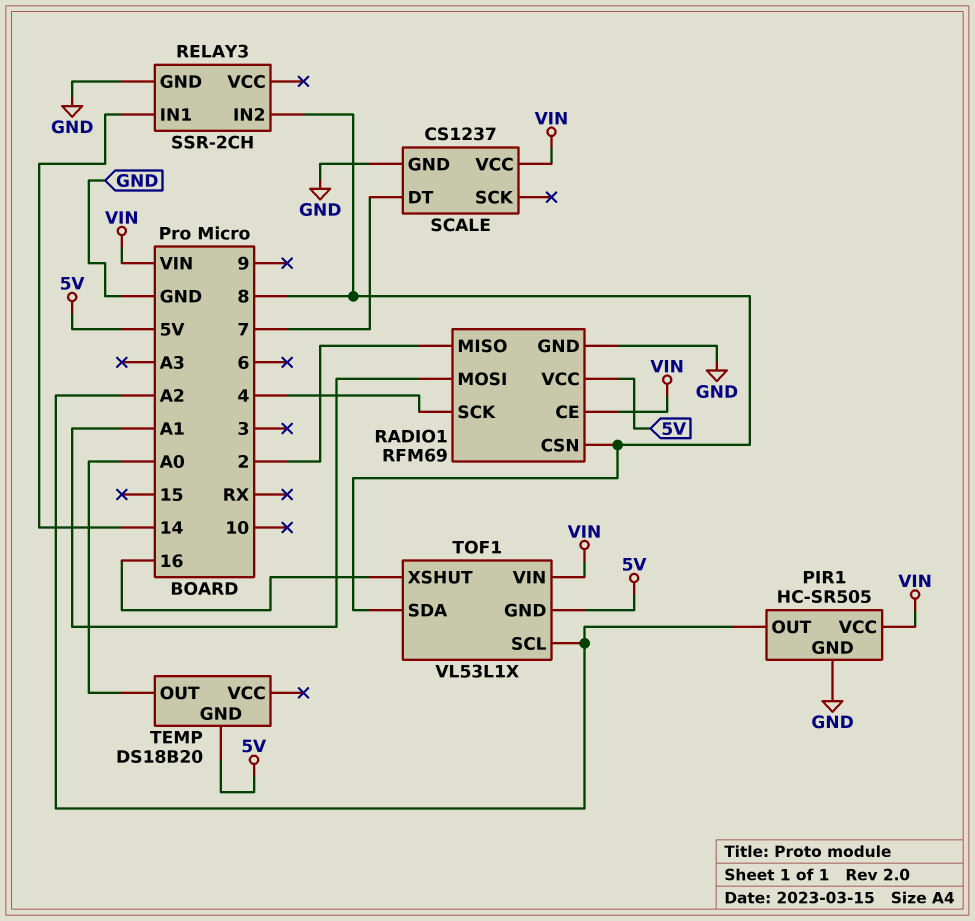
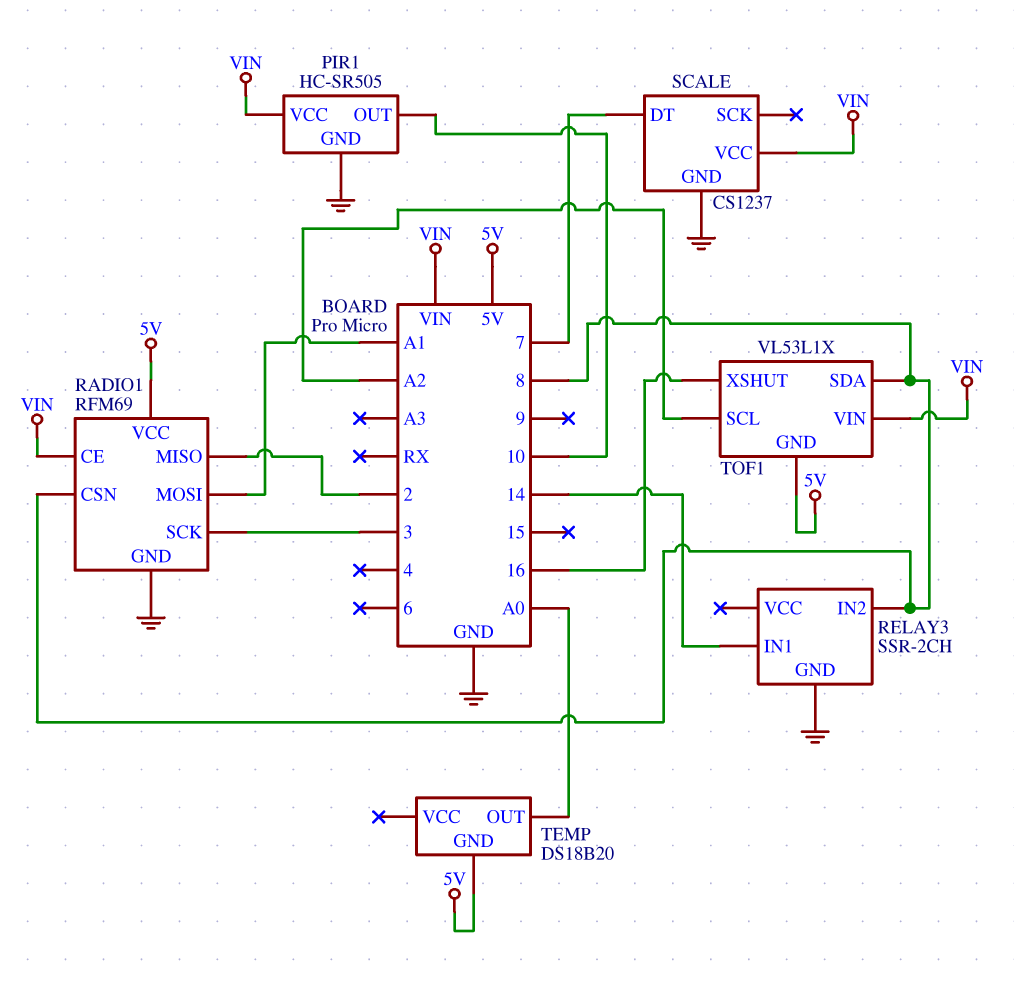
PIR1 pin OUT: A2 -> 10
RADIO1 pin SCK: 4 -> 3

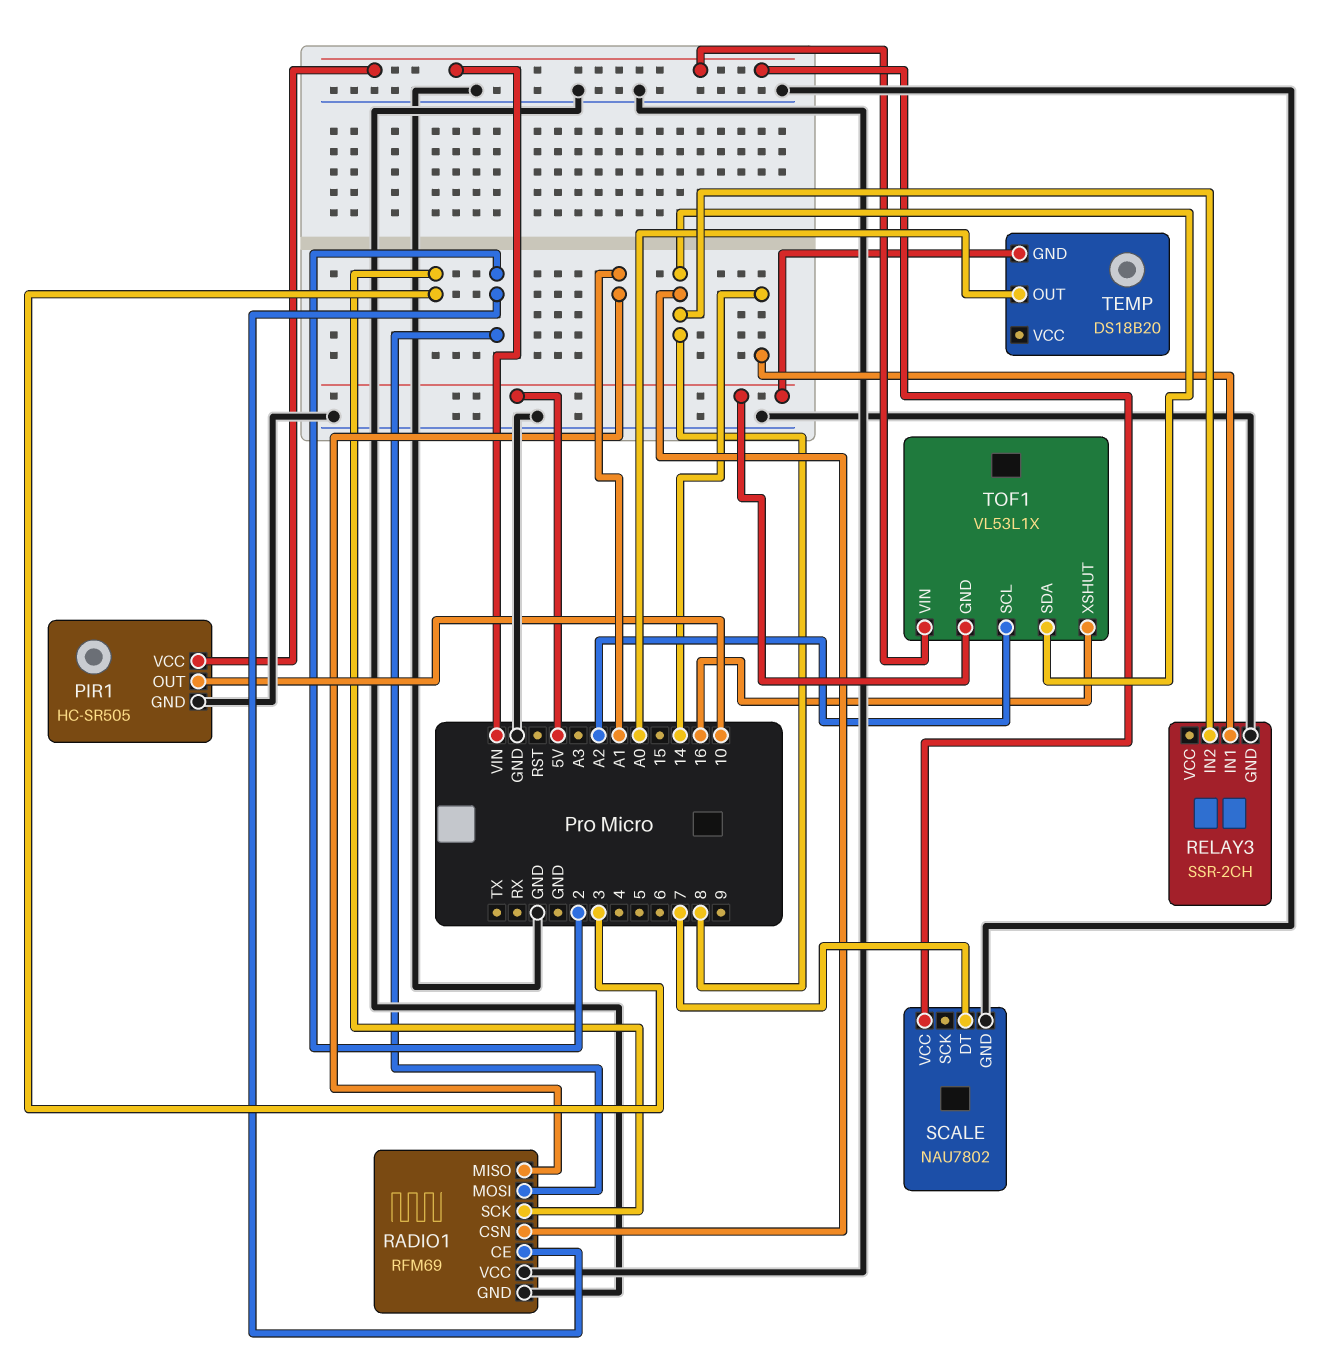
RADIO1 pin CE: VIN -> 2
RADIO1 pin MISO: 2 -> A1
RADIO1 pin MOSI: A1 -> 2
RADIO1 pin VCC: 5V -> GND
SCALE: CS1237 -> NAU7802

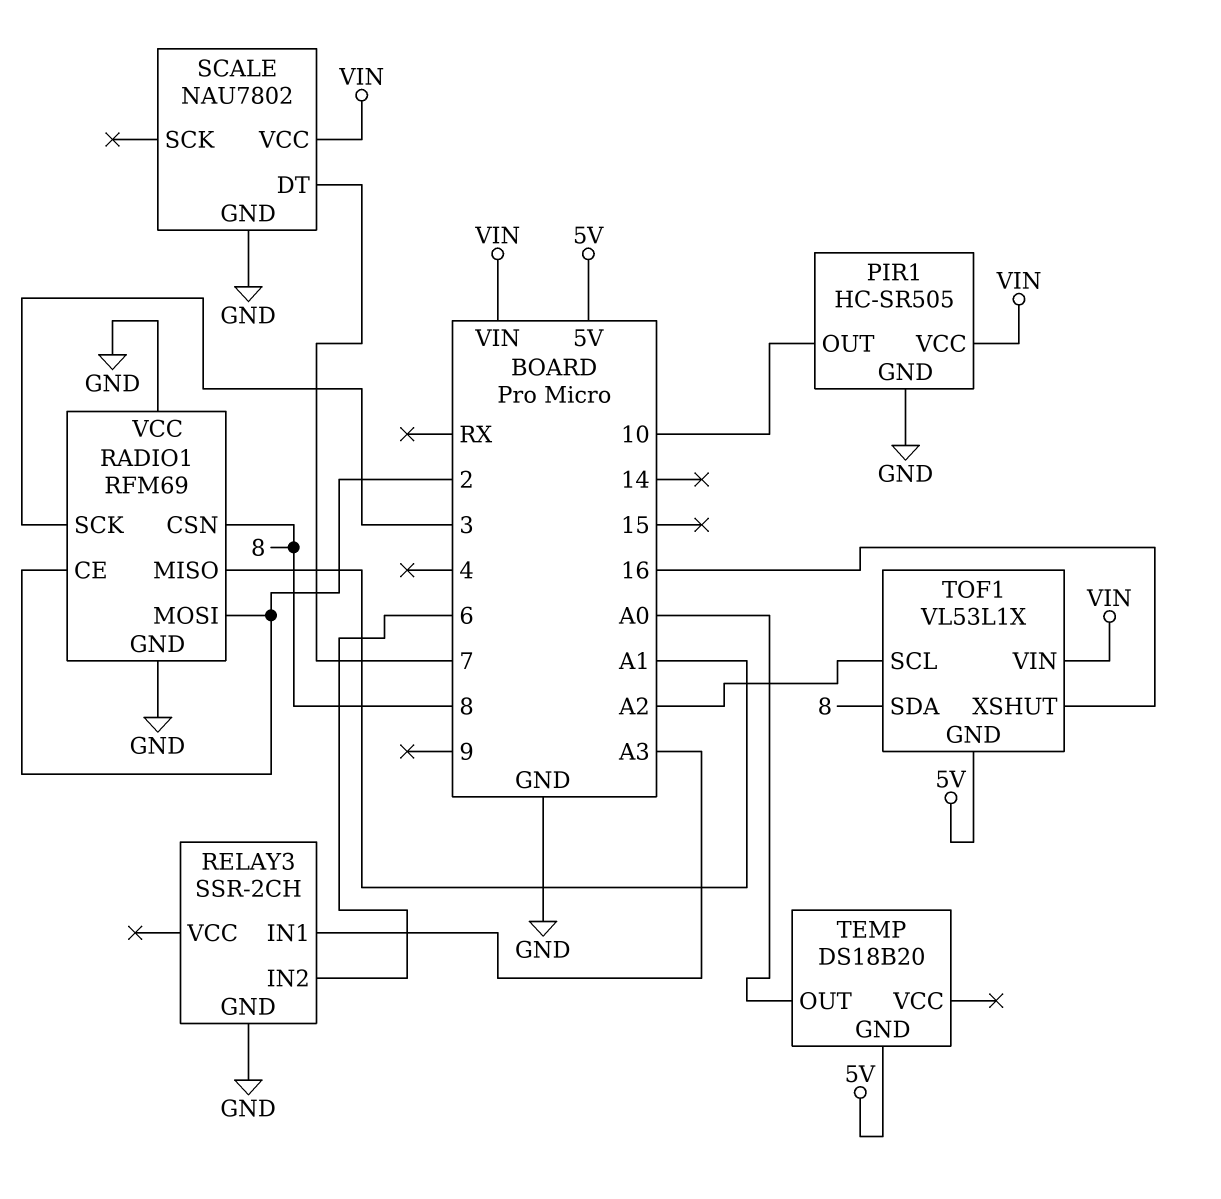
RELAY3 pin IN1: 14 -> A3
RELAY3 pin IN2: 8 -> 6

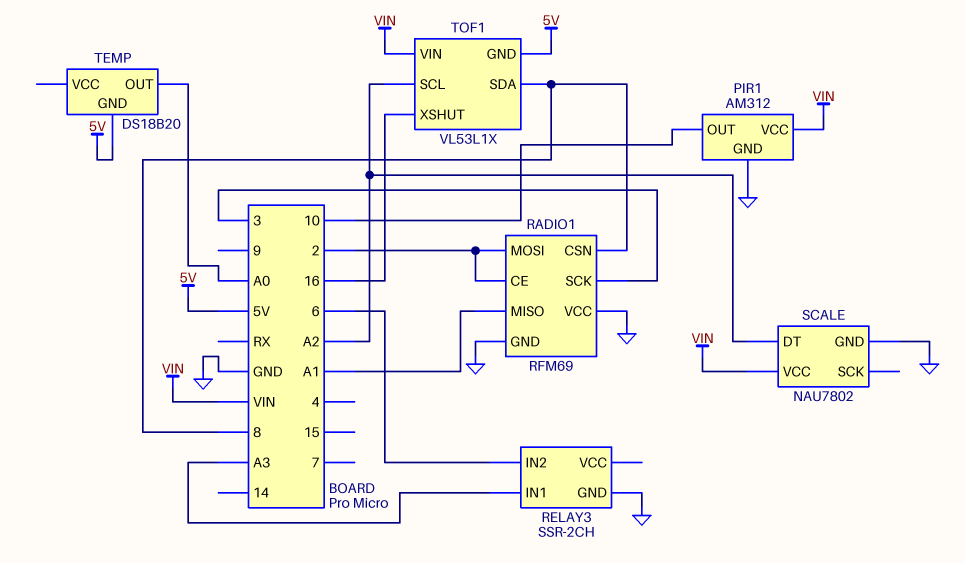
PIR1: HC-SR505 -> AM312
SCALE pin DT: 7 -> A2

